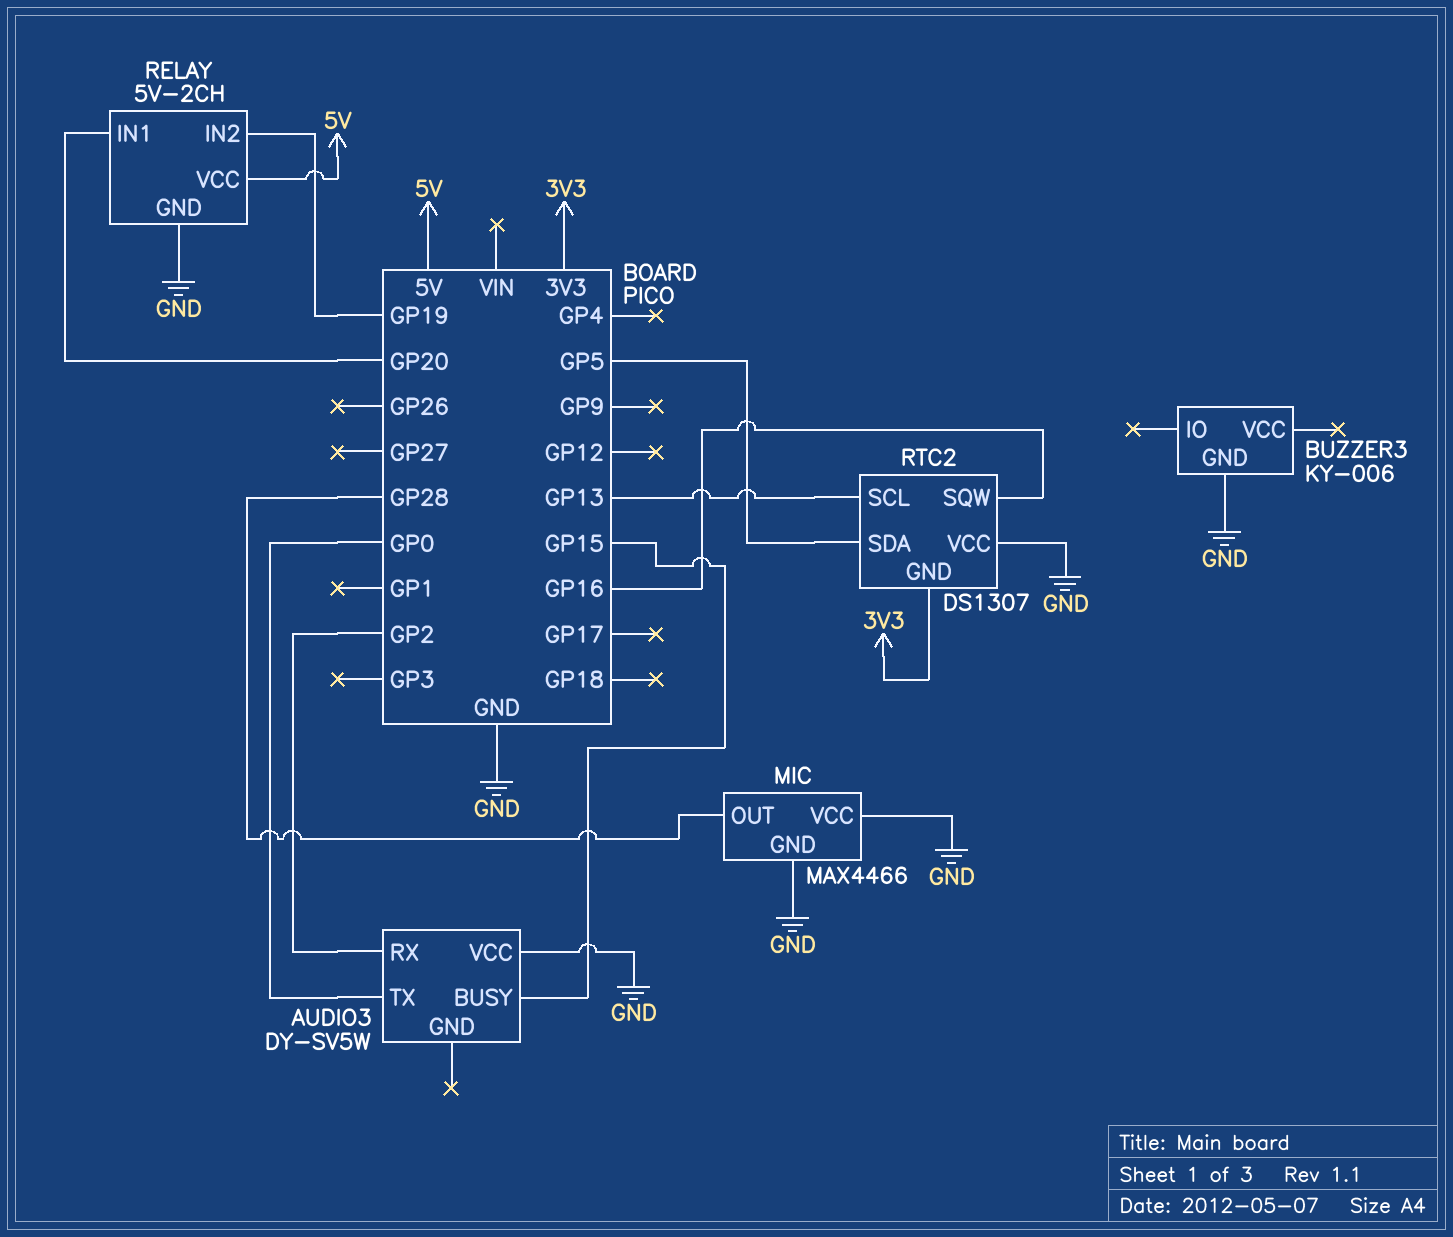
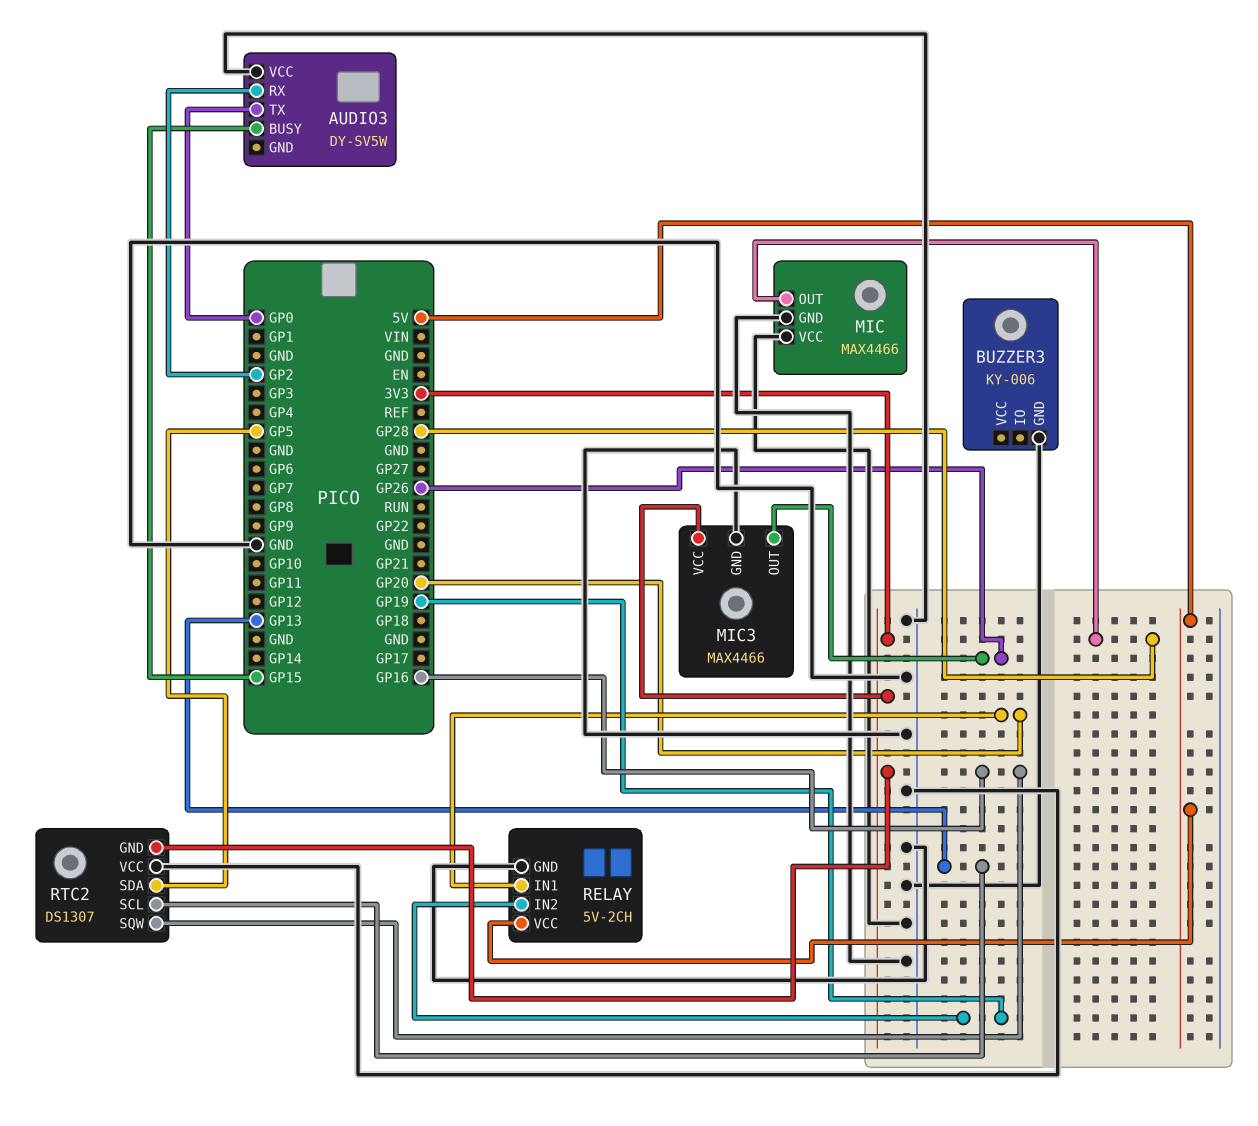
MIC3: none -> MAX4466
MIC3 pin GND: none -> GND
MIC3 pin OUT: none -> GP26
MIC3 pin VCC: none -> 3V3

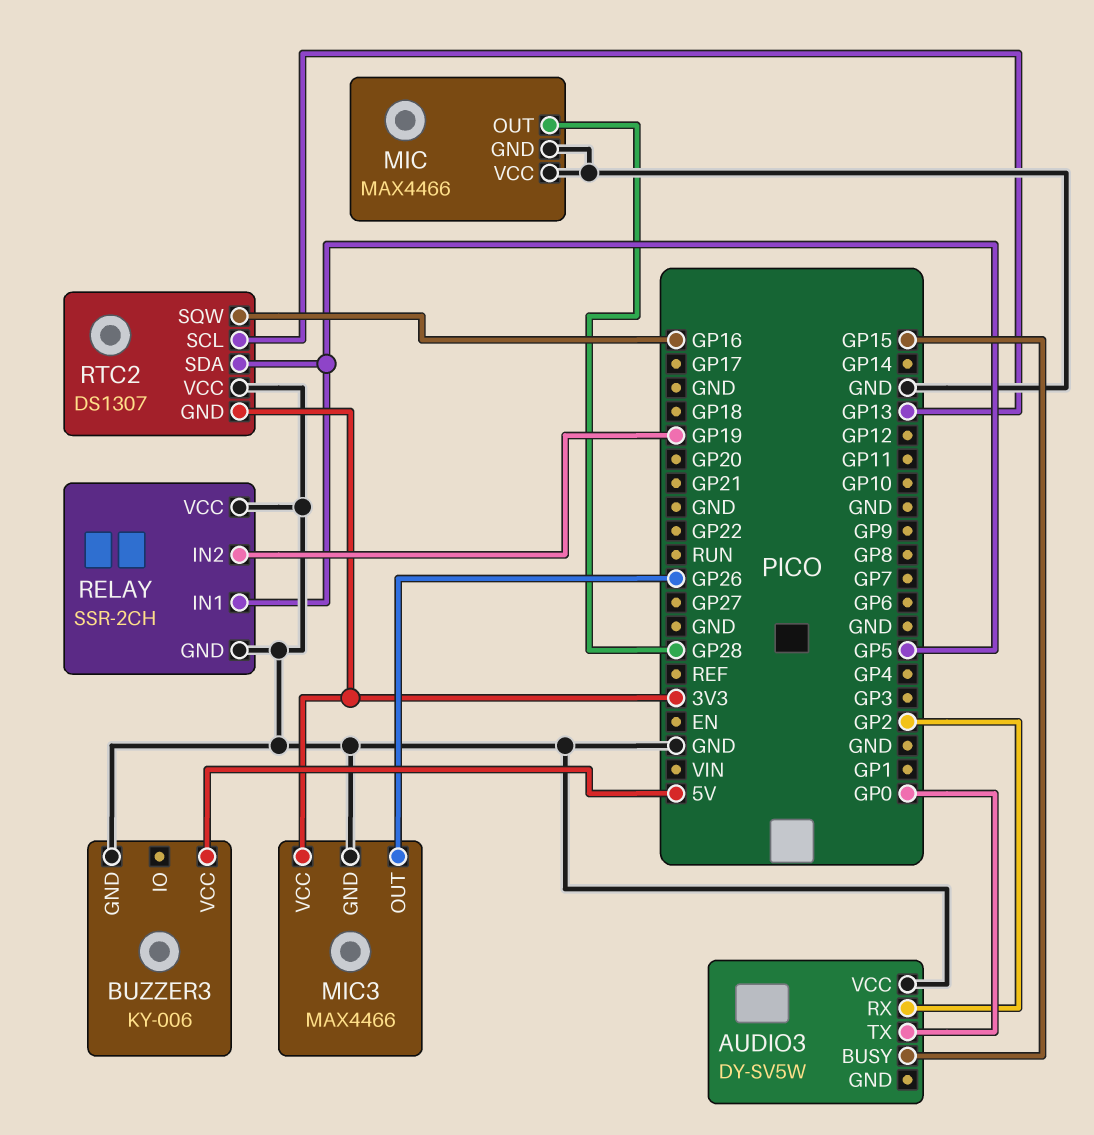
BUZZER3 pin VCC: none -> 5V
RELAY: 5V-2CH -> SSR-2CH
RELAY pin IN1: GP20 -> GP5
RELAY pin VCC: 5V -> GND

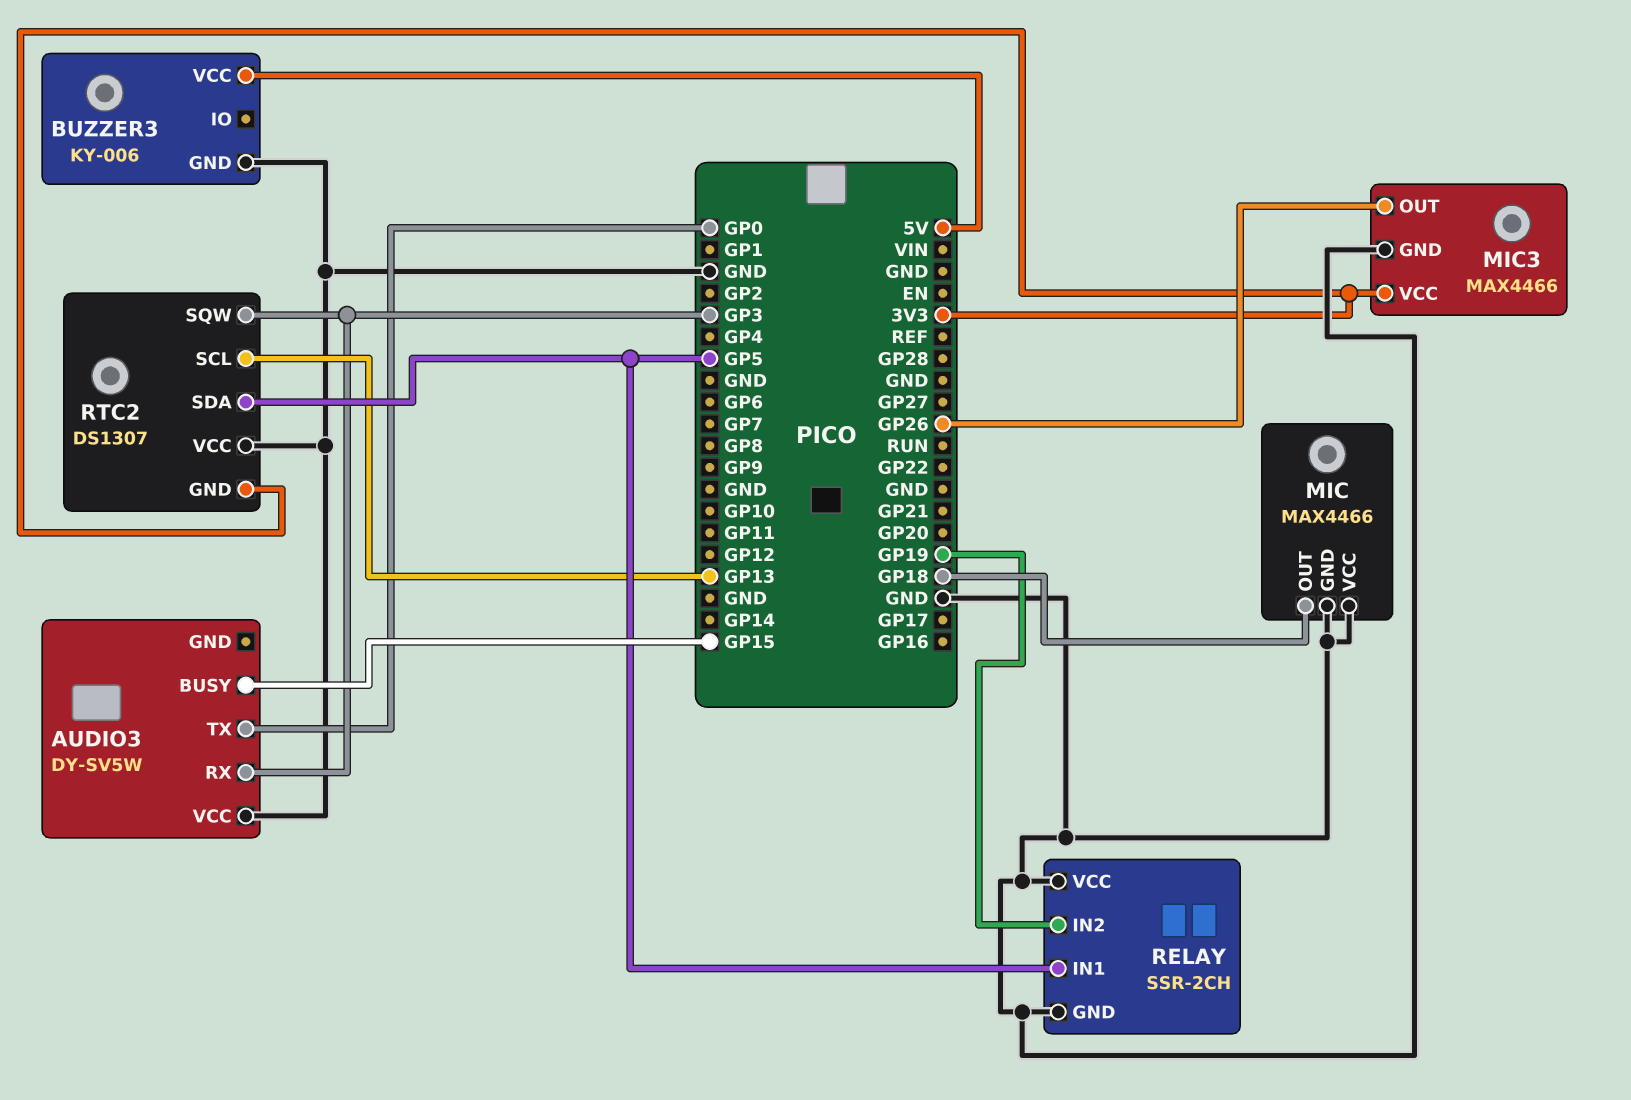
AUDIO3 pin RX: GP2 -> GP3
MIC pin OUT: GP28 -> GP18
RTC2 pin SQW: GP16 -> GP3

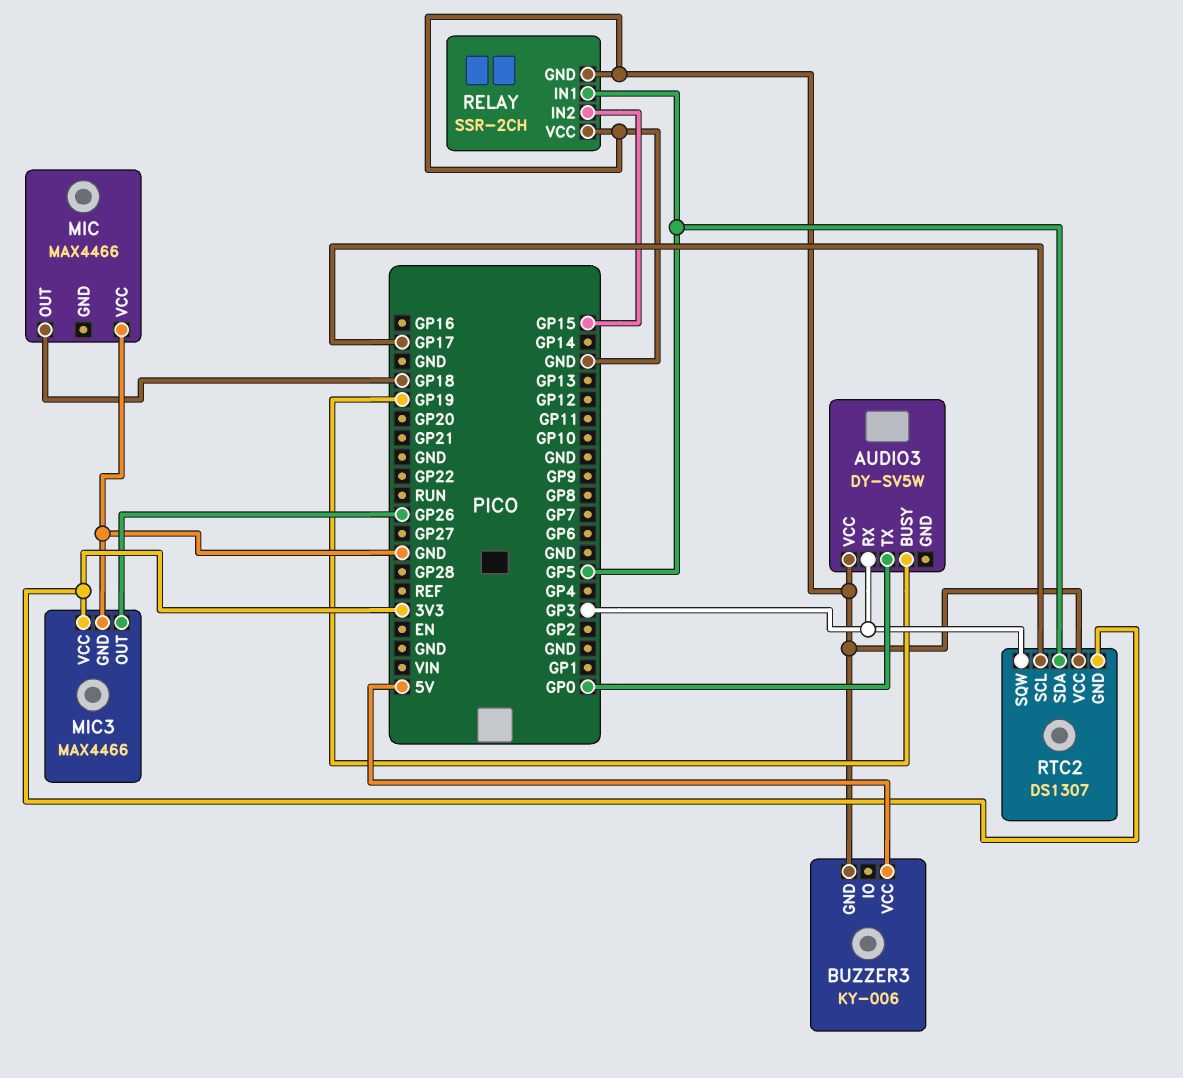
AUDIO3 pin BUSY: GP15 -> GP19
MIC pin GND: GND -> none
RELAY pin IN2: GP19 -> GP15
RTC2 pin SCL: GP13 -> GP17

